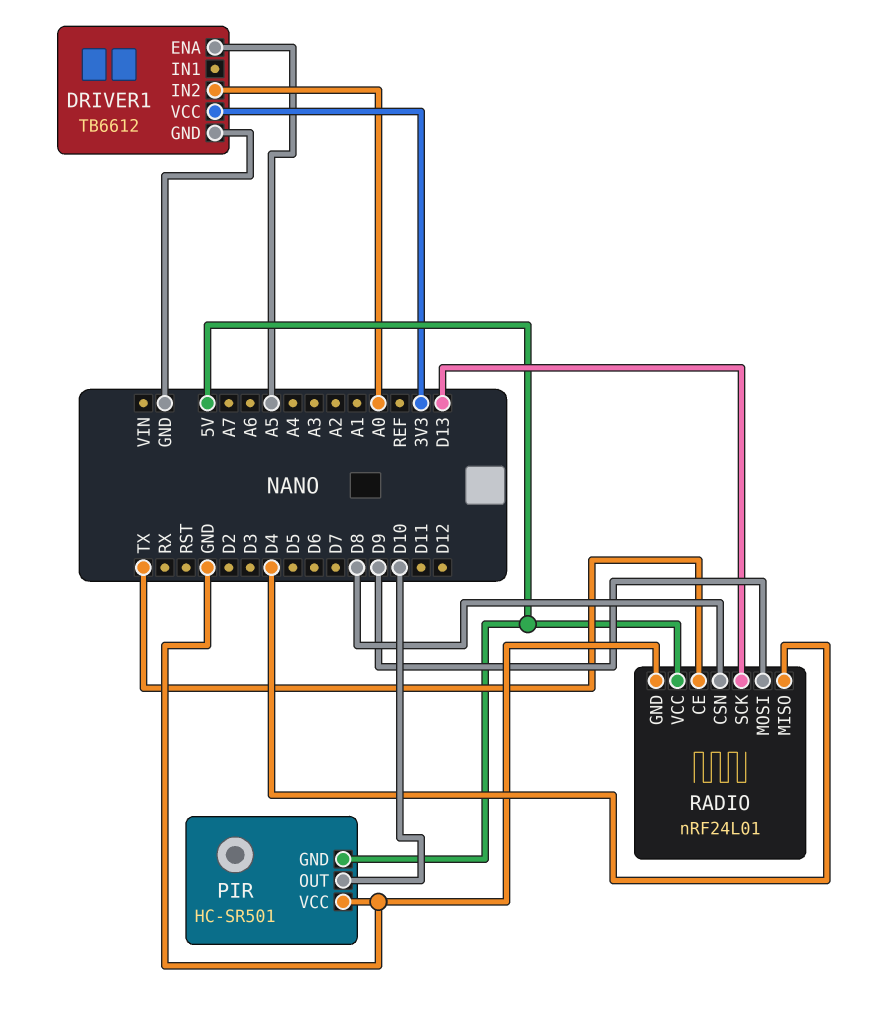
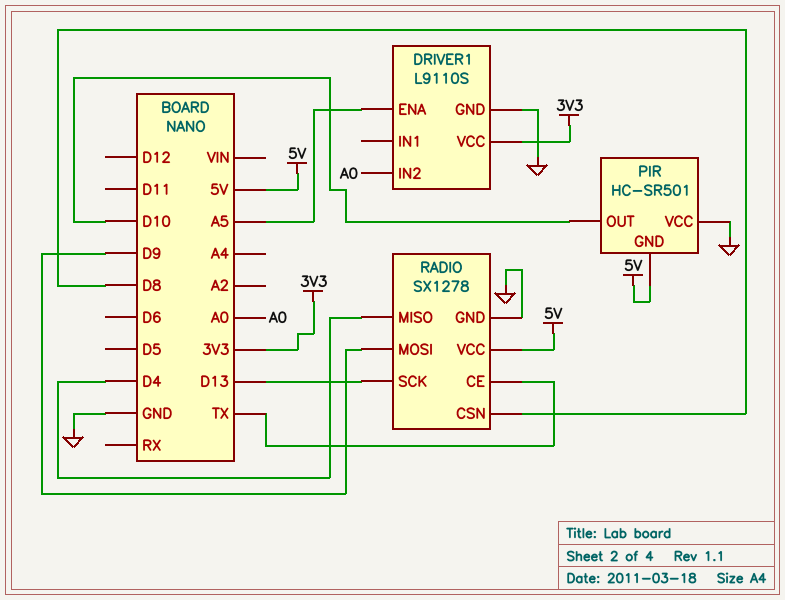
DRIVER1: TB6612 -> L9110S
RADIO: nRF24L01 -> SX1278

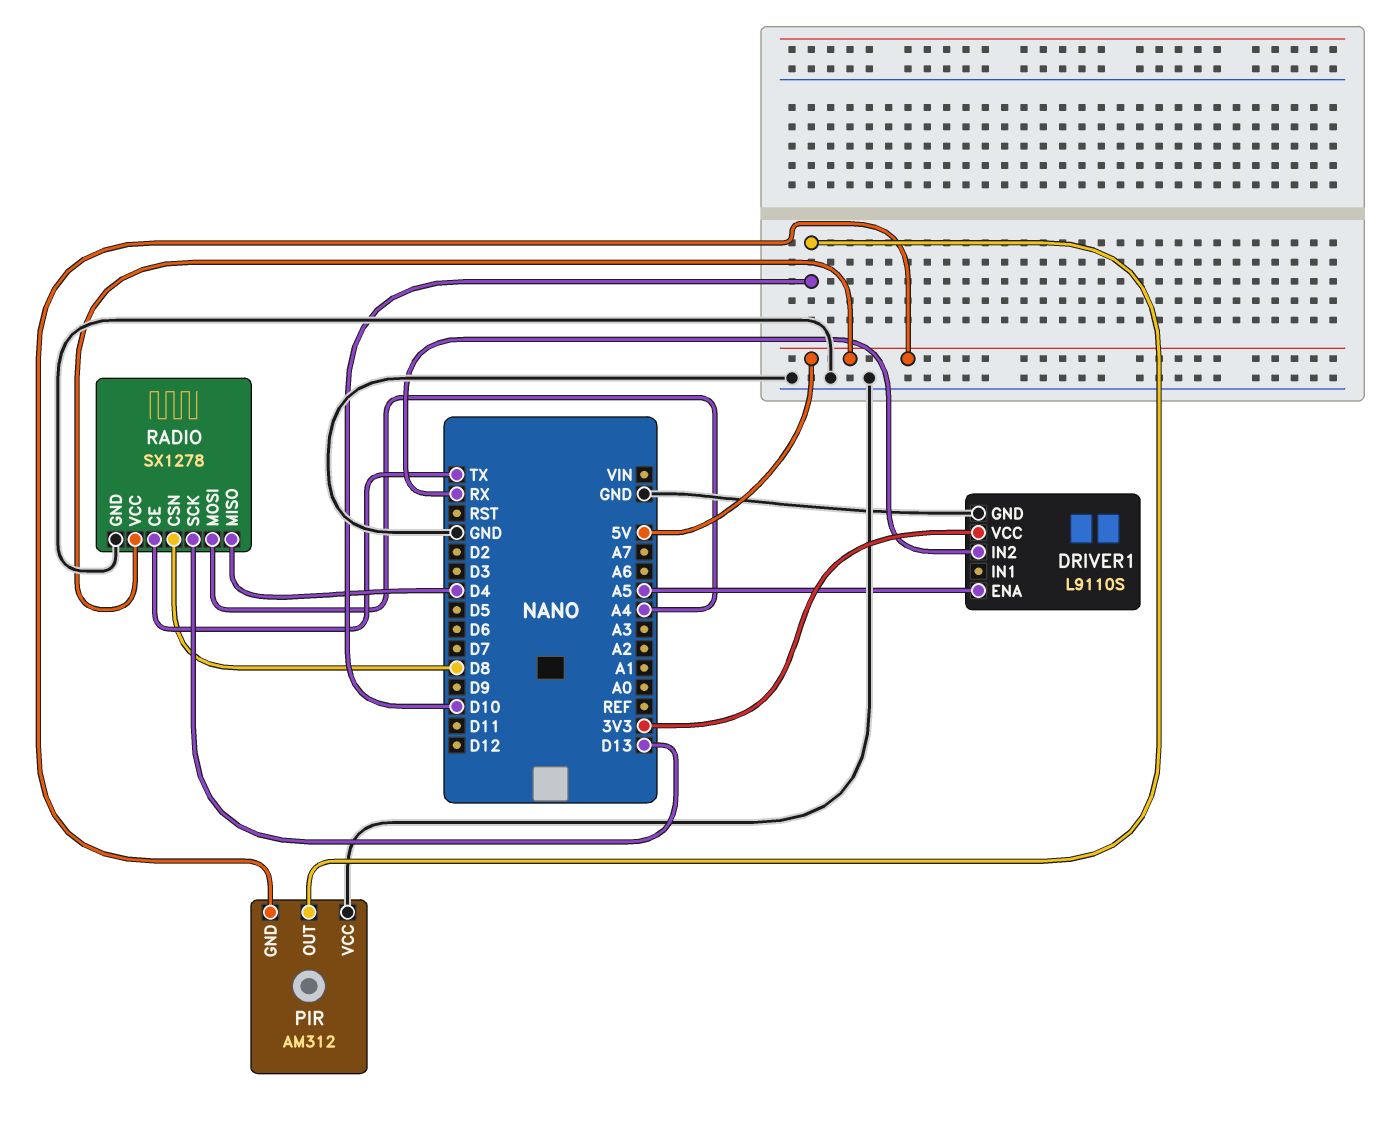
DRIVER1 pin IN2: A0 -> RX
PIR: HC-SR501 -> AM312
RADIO pin MOSI: D9 -> A4

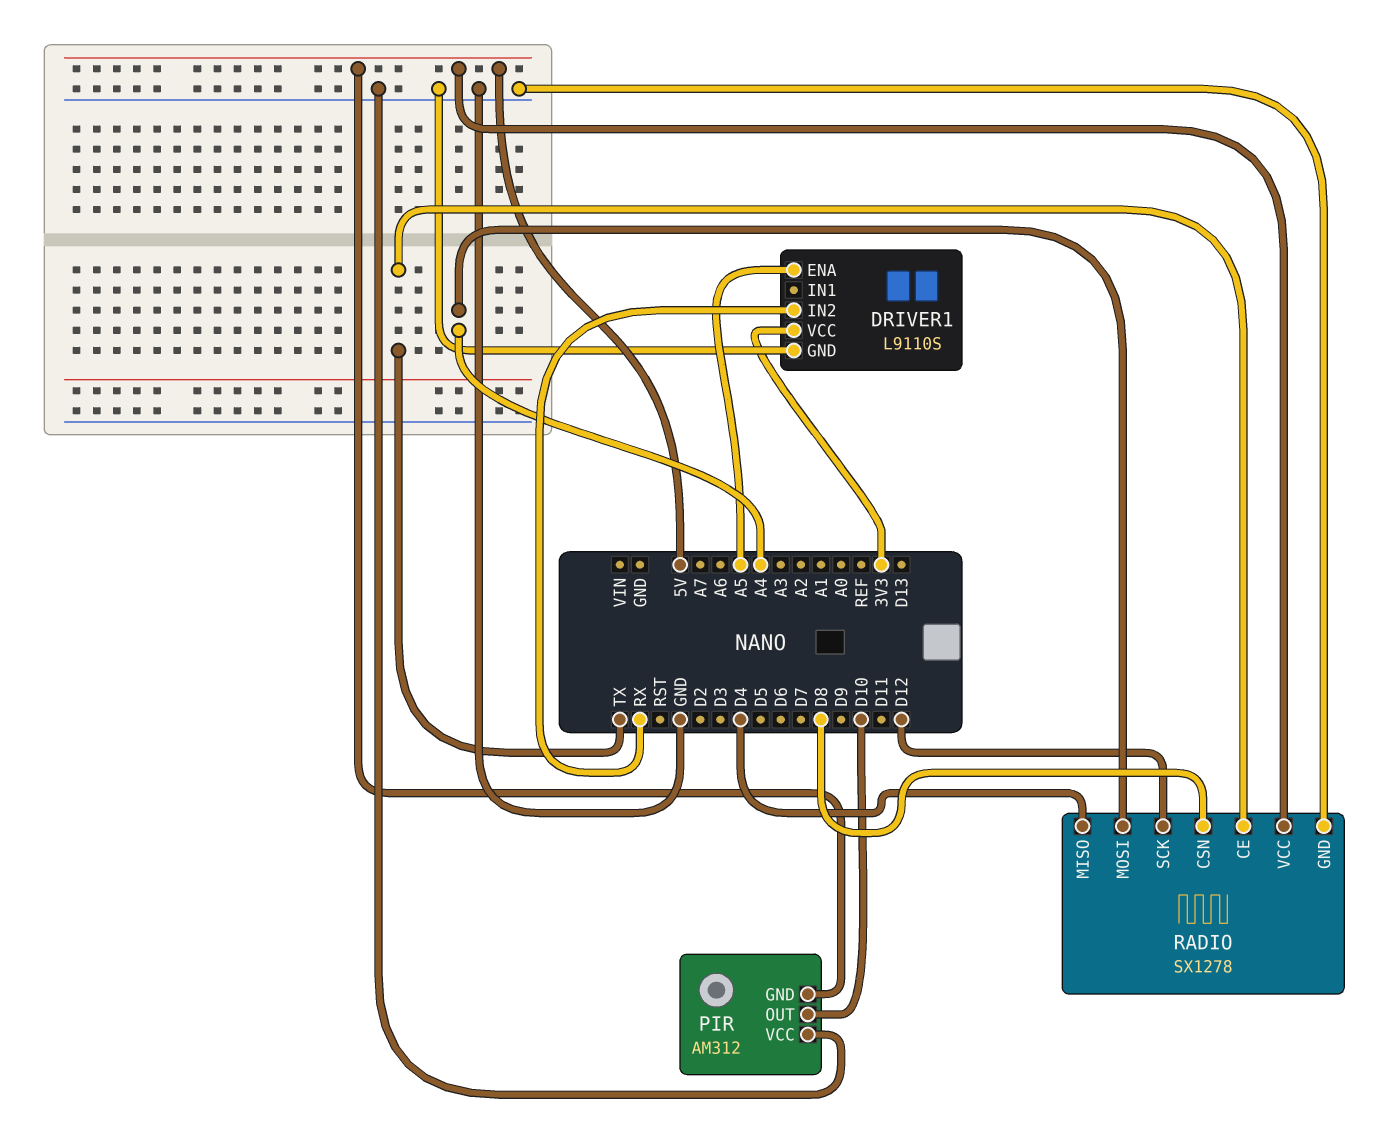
RADIO pin SCK: D13 -> D12

